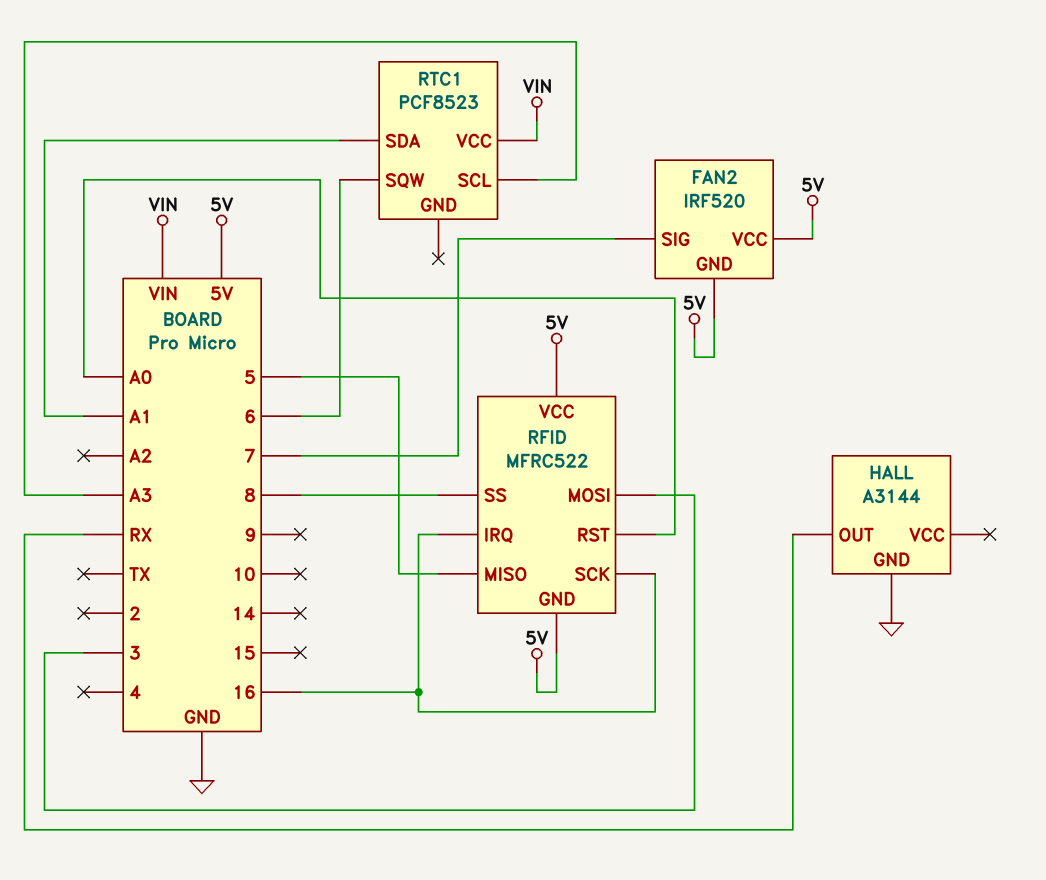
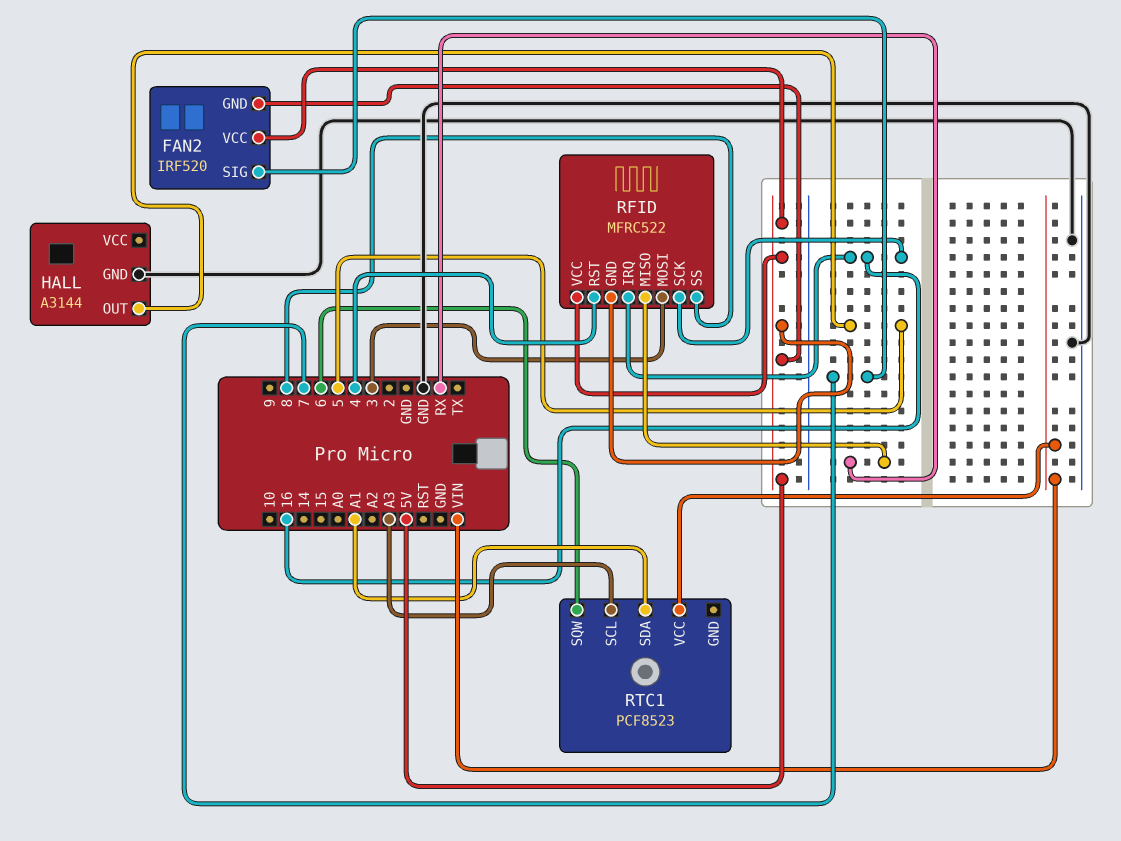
HALL pin OUT: RX -> 5
RFID pin MISO: 5 -> RX
RFID pin RST: A0 -> 4

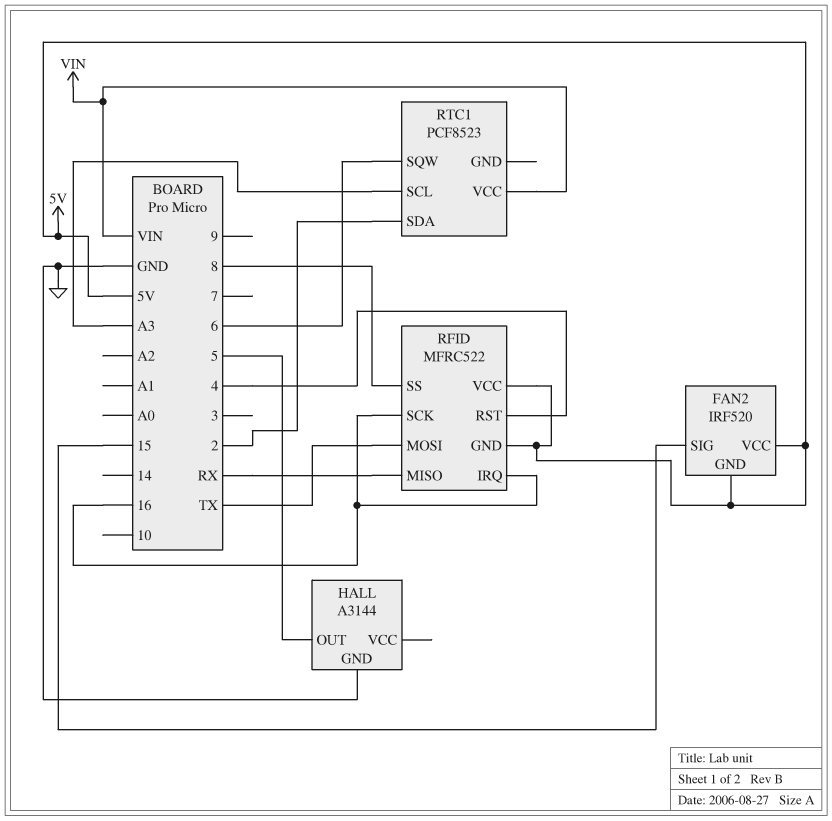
FAN2 pin SIG: 7 -> 15
RFID pin MOSI: 3 -> TX
RTC1 pin SDA: A1 -> 2

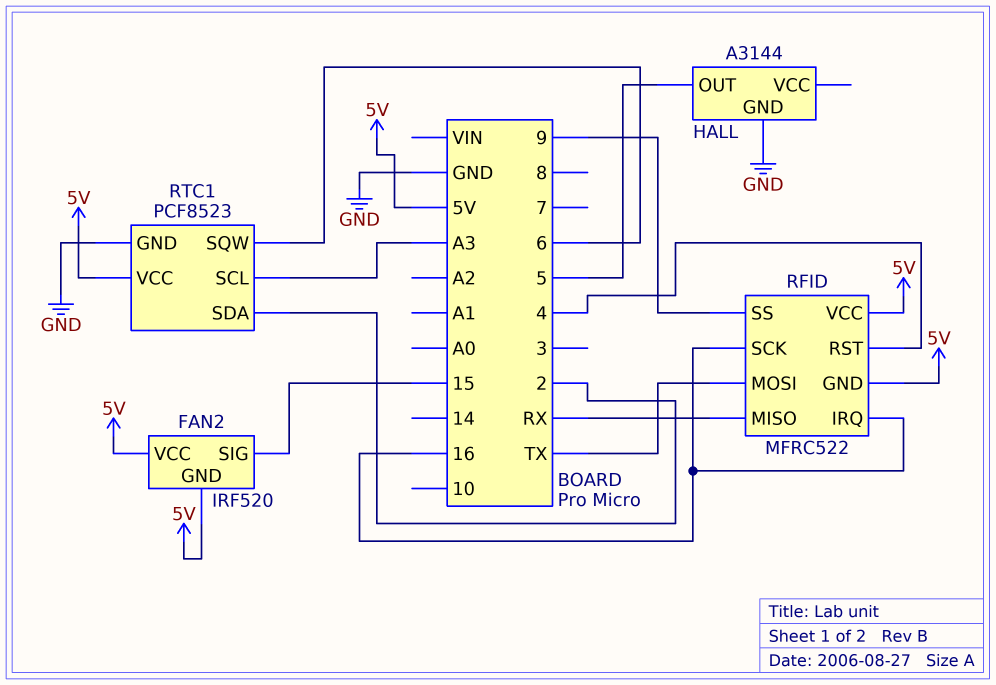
RFID pin SS: 8 -> 9
RTC1 pin GND: none -> GND
RTC1 pin VCC: VIN -> 5V

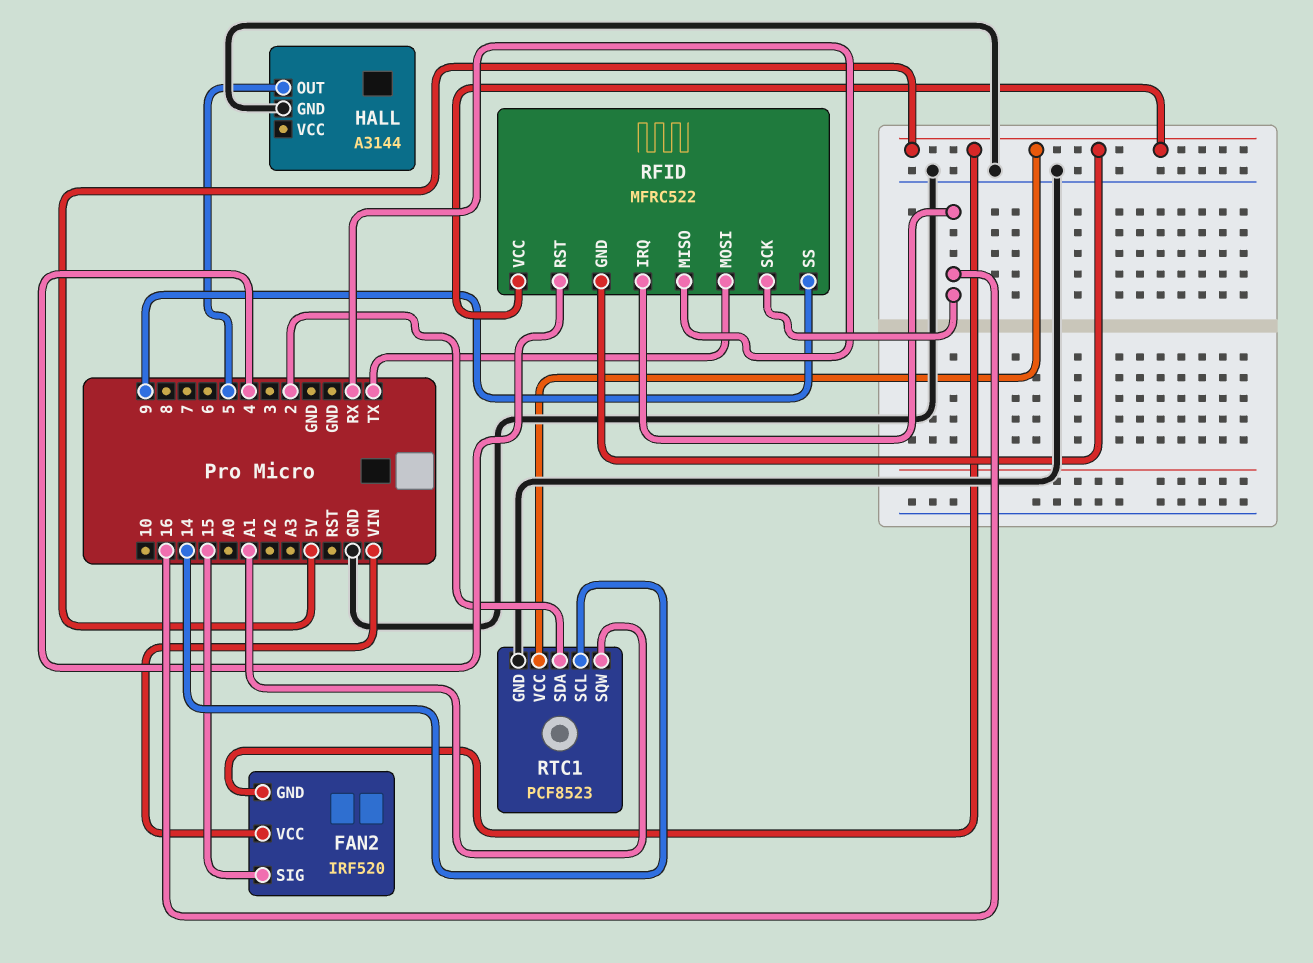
FAN2 pin VCC: 5V -> VIN
RTC1 pin SCL: A3 -> 14
RTC1 pin SQW: 6 -> A1

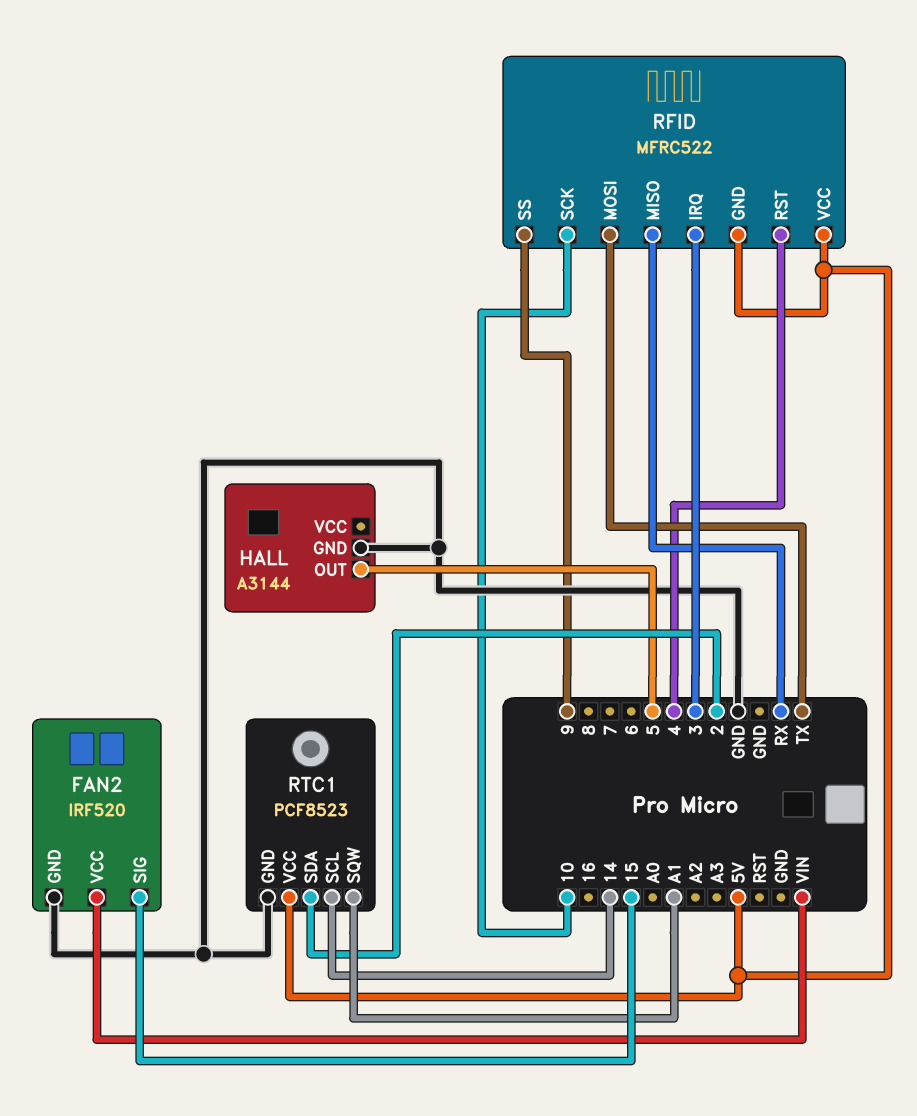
FAN2 pin GND: 5V -> GND
RFID pin IRQ: 16 -> 3
RFID pin SCK: 16 -> 10

